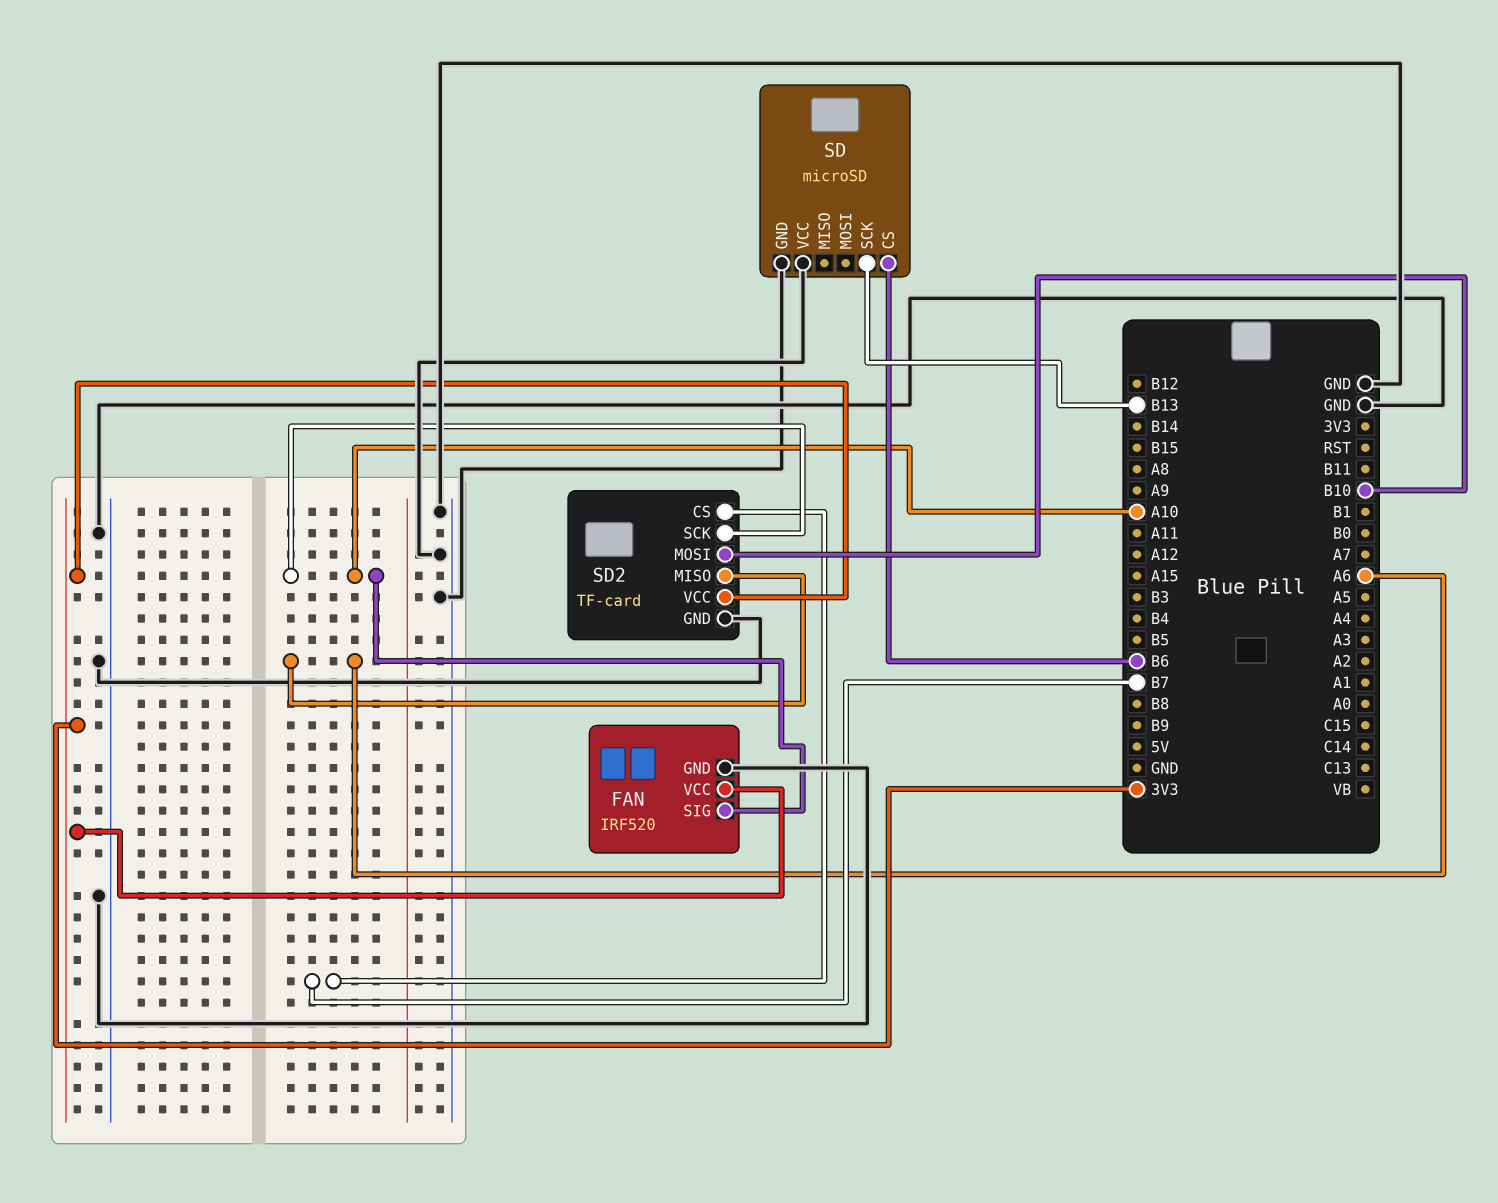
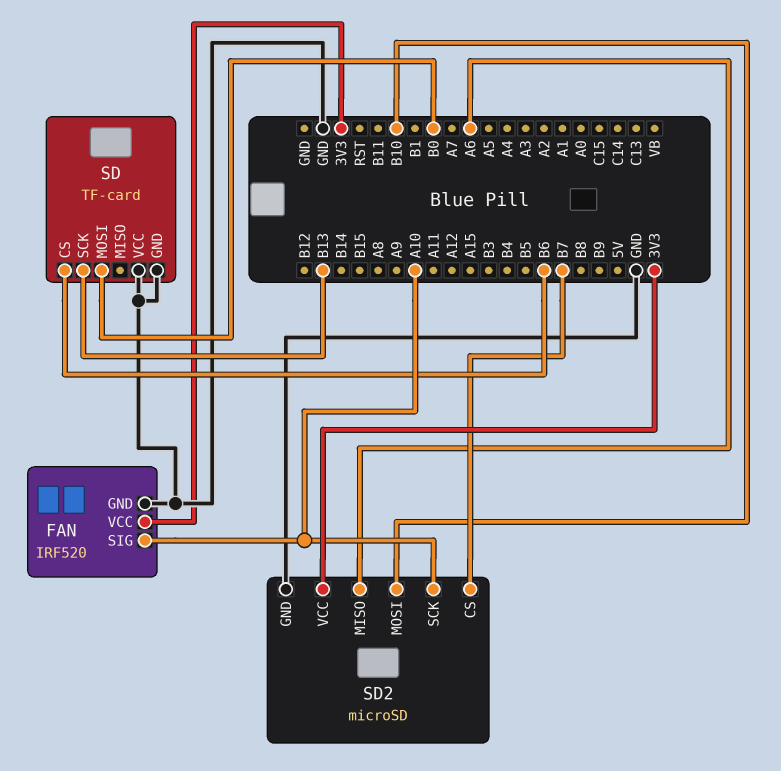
SD: microSD -> TF-card
SD pin MOSI: none -> B0
SD2: TF-card -> microSD

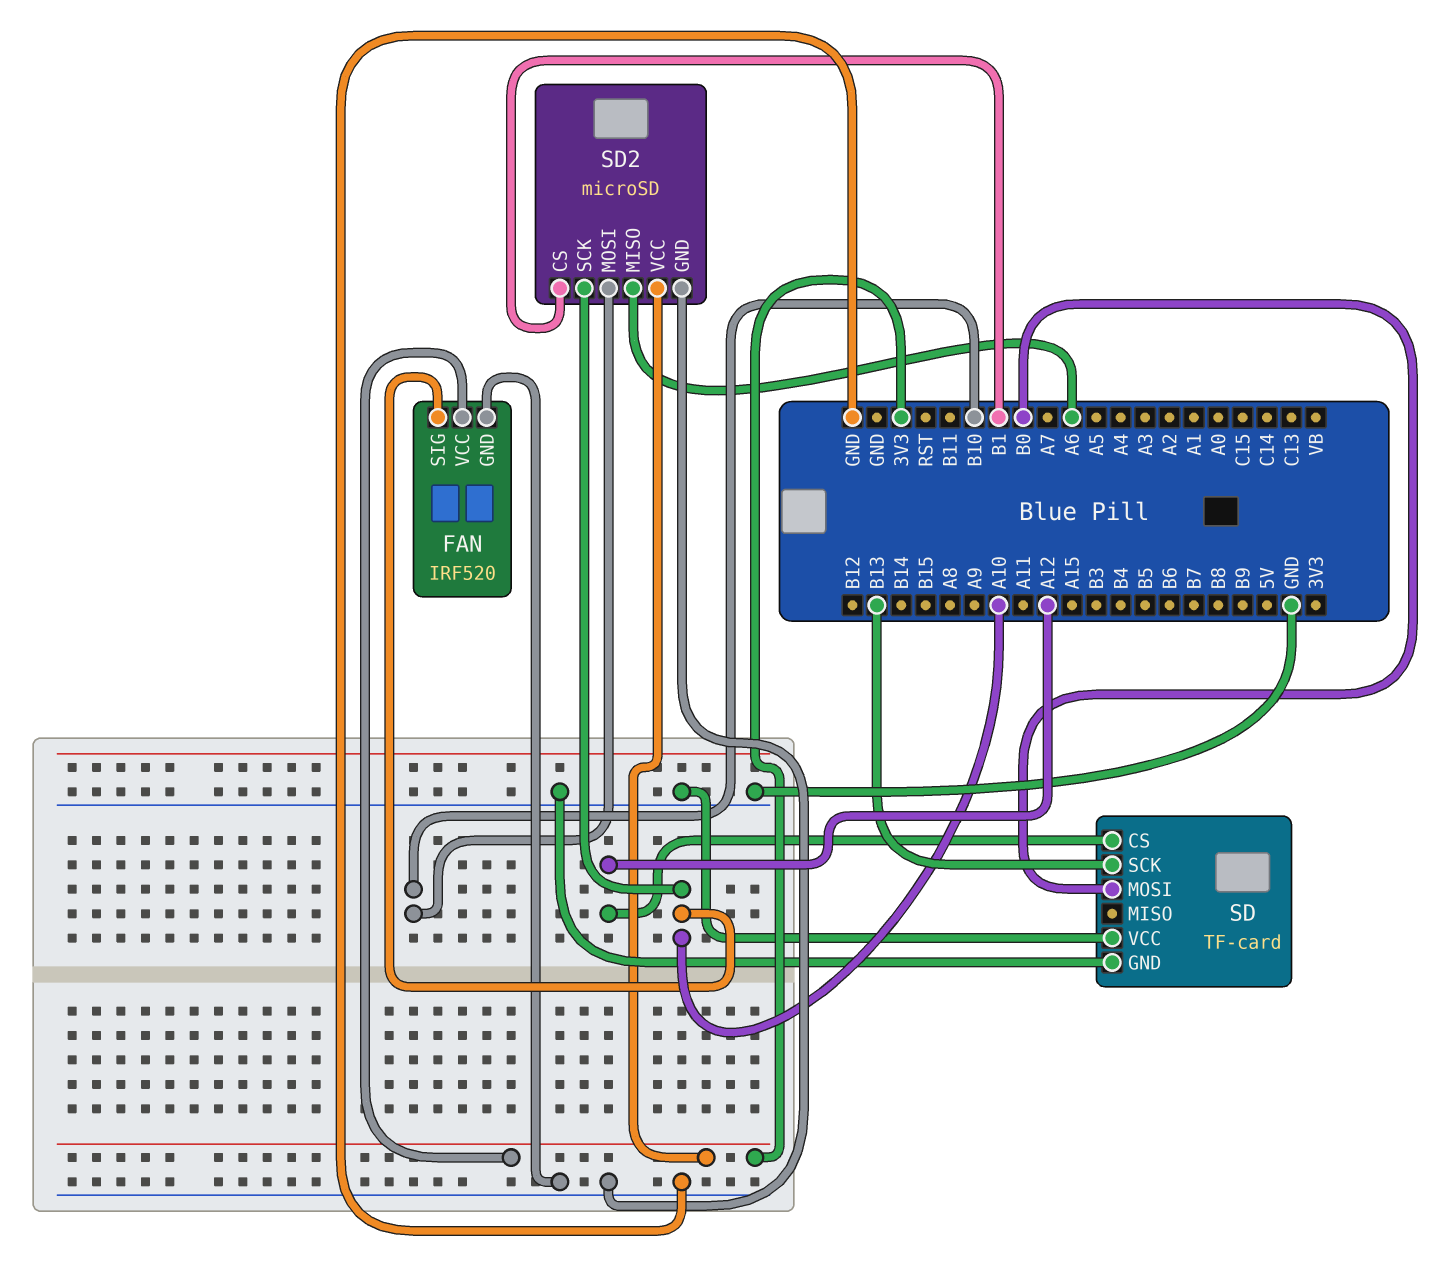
SD pin CS: B6 -> A12
SD2 pin CS: B7 -> B1

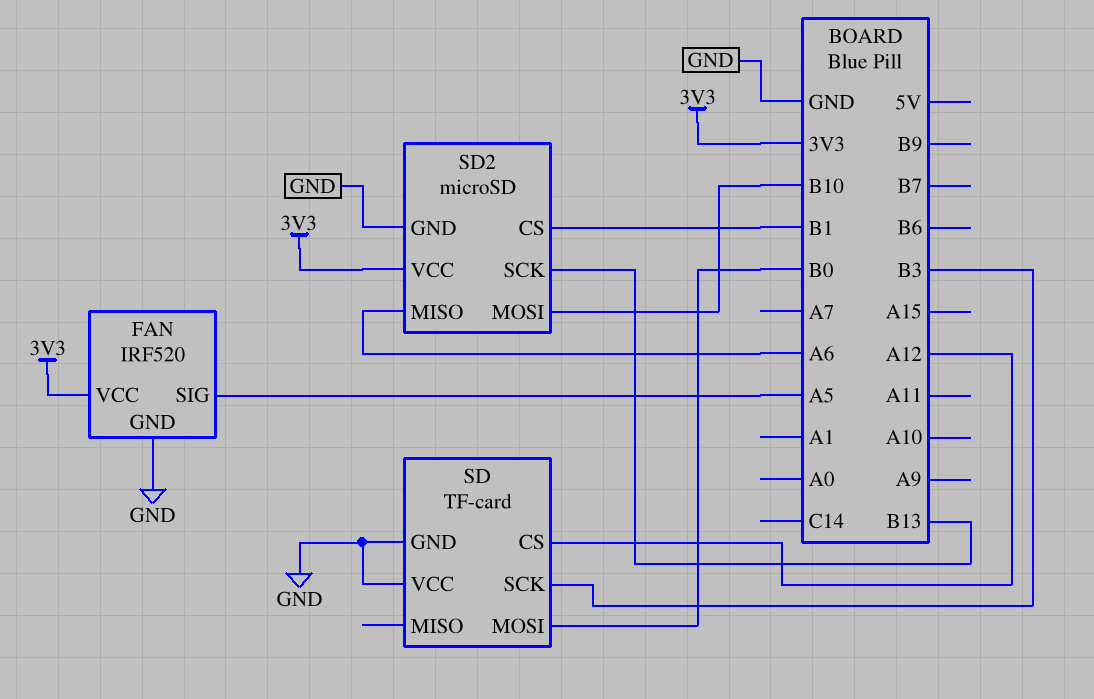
FAN pin SIG: A10 -> A5
SD pin SCK: B13 -> B3
SD2 pin SCK: A10 -> B13

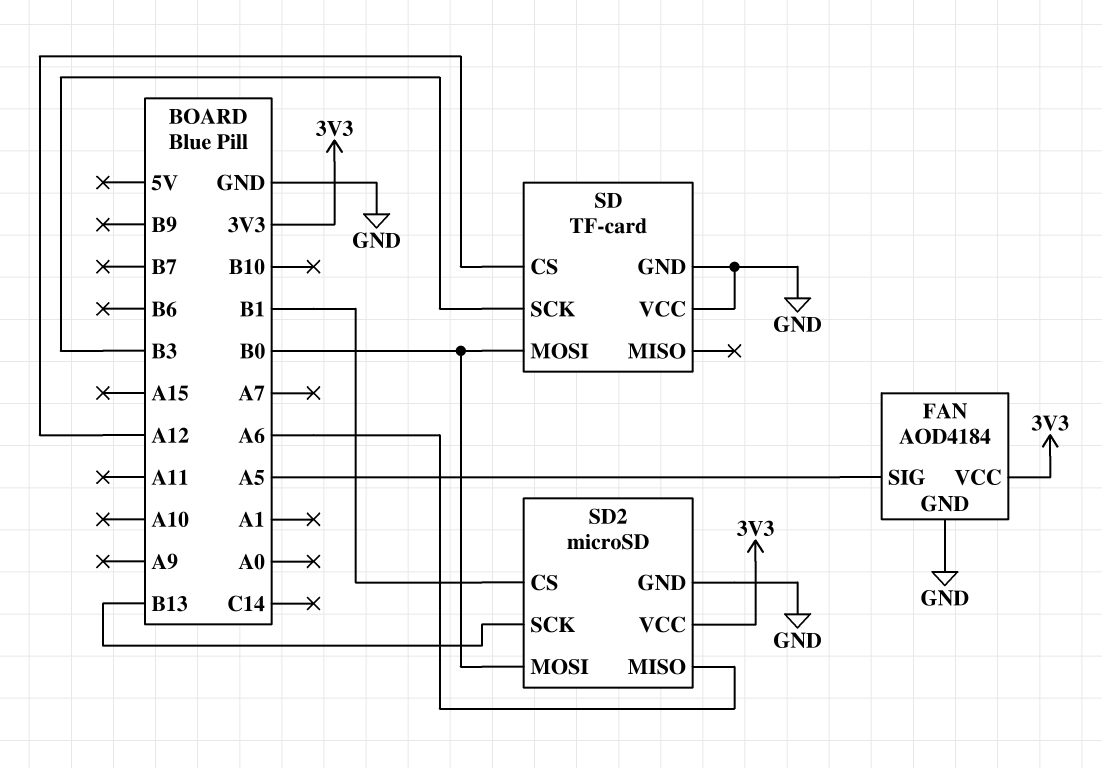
FAN: IRF520 -> AOD4184
SD2 pin MOSI: B10 -> B0

